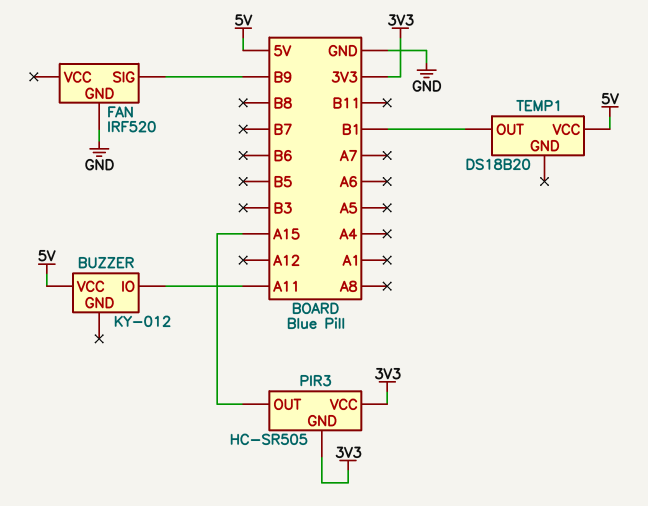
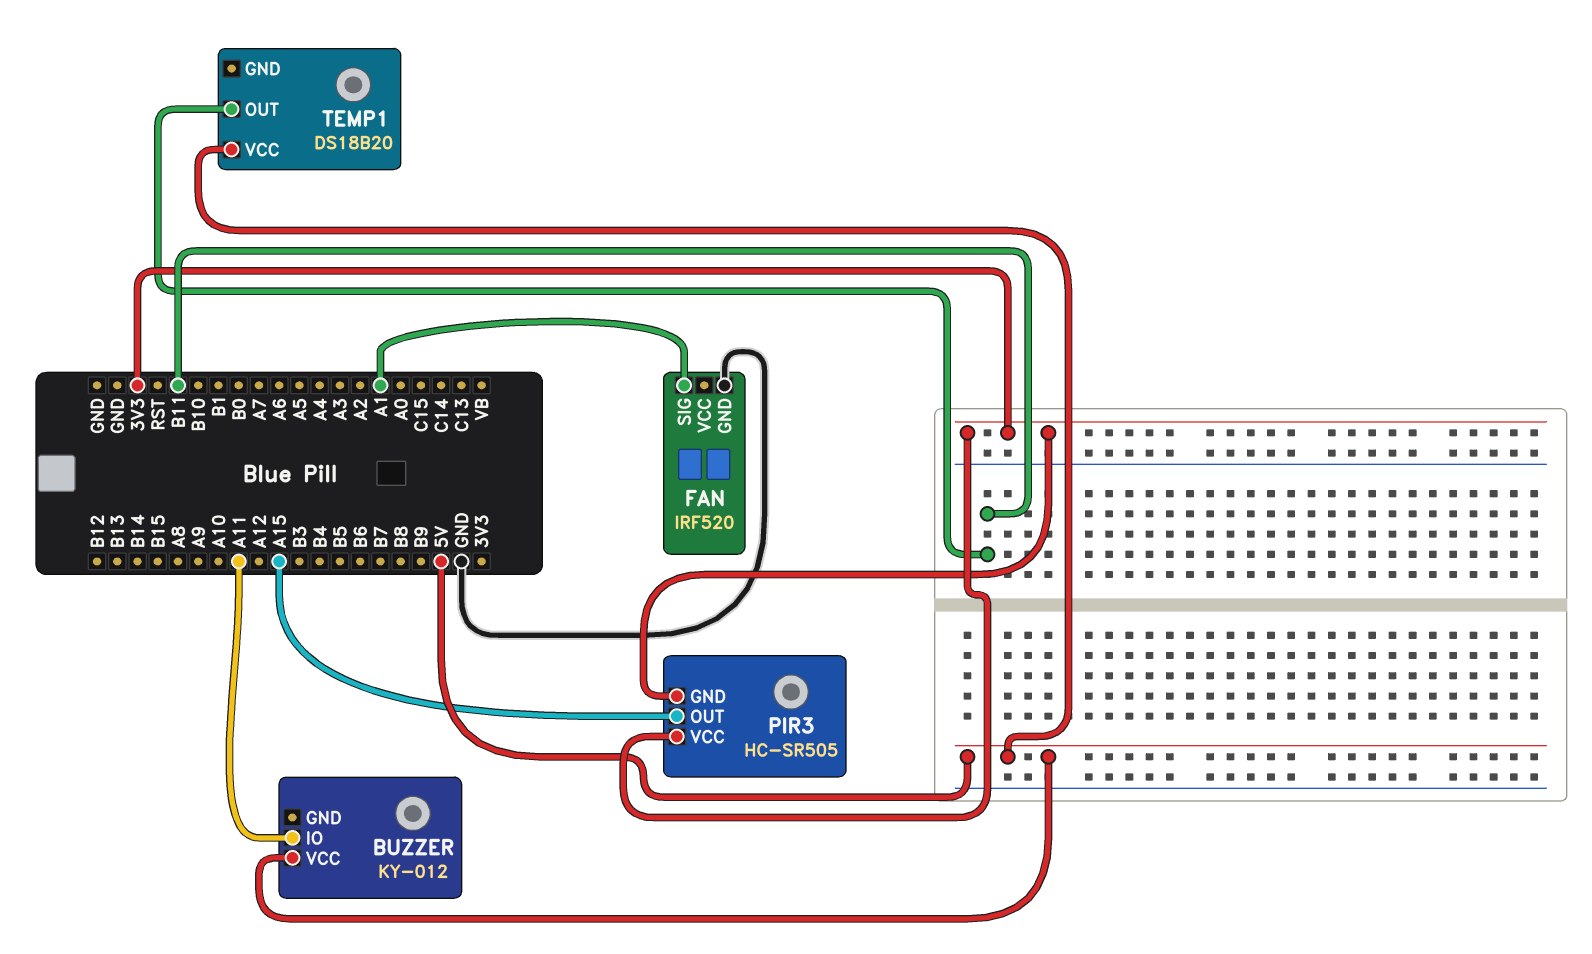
FAN pin SIG: B9 -> A1
TEMP1 pin OUT: B1 -> B11

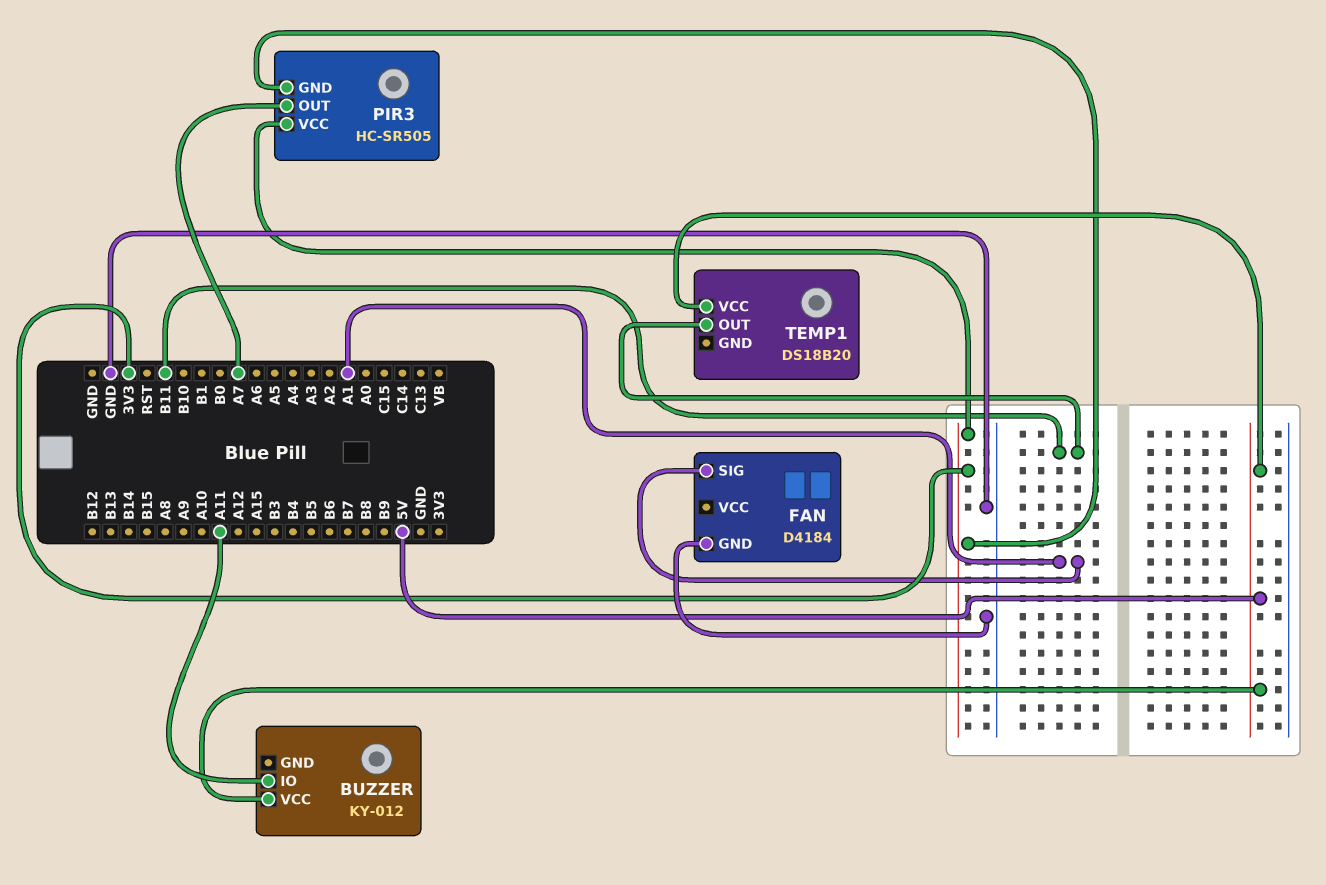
FAN: IRF520 -> D4184
PIR3 pin OUT: A15 -> A7

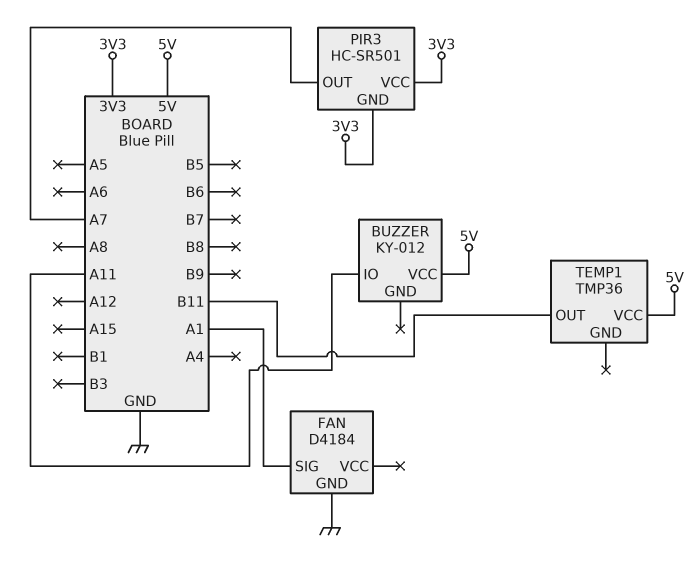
PIR3: HC-SR505 -> HC-SR501
TEMP1: DS18B20 -> TMP36

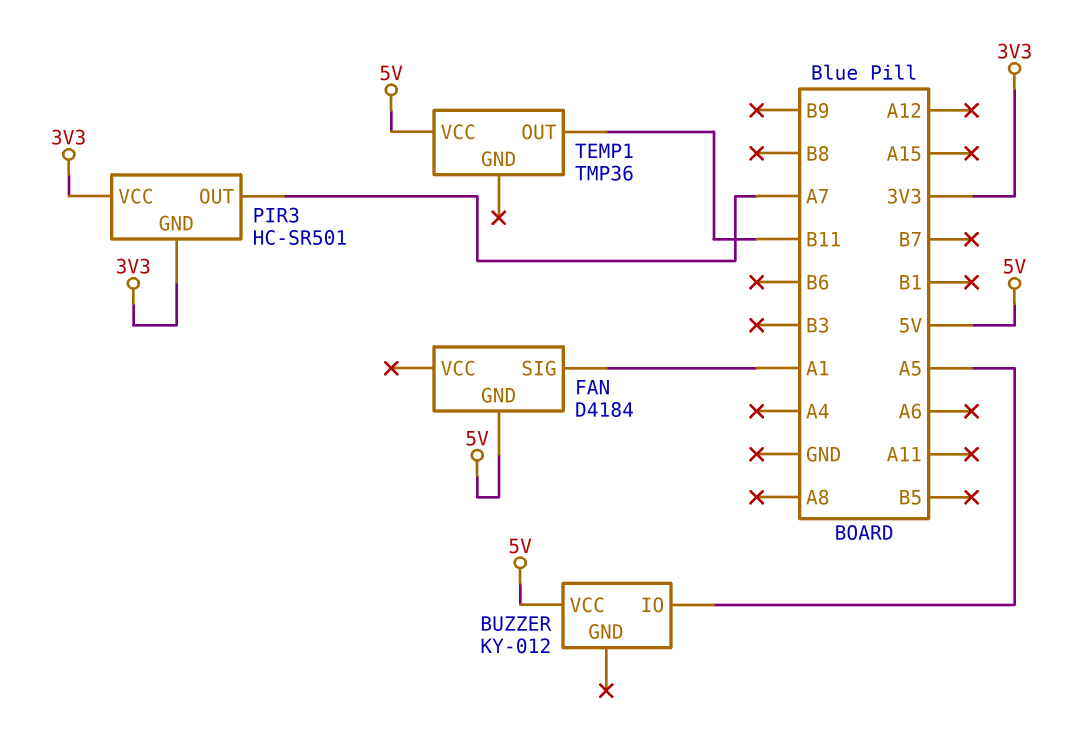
BUZZER pin IO: A11 -> A5
FAN pin GND: GND -> 5V

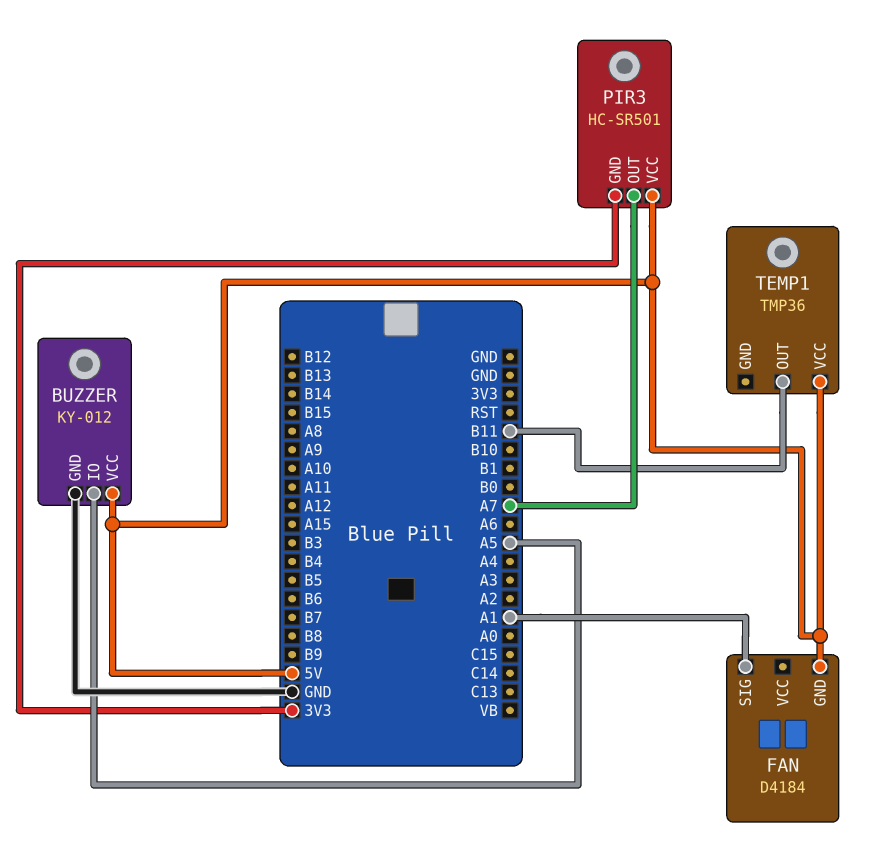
BUZZER pin GND: none -> GND
PIR3 pin VCC: 3V3 -> 5V

